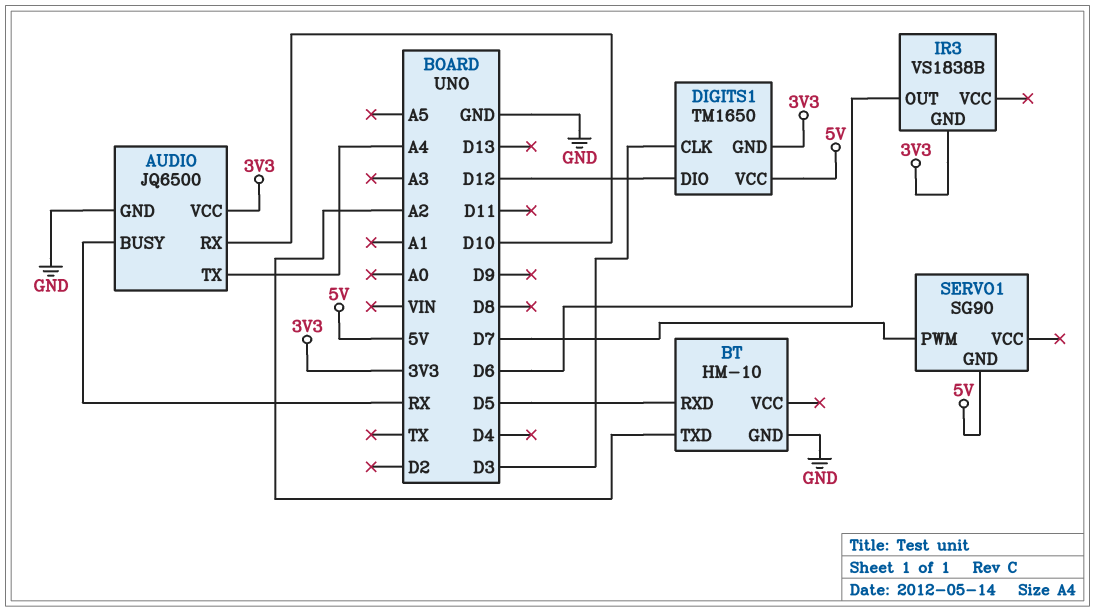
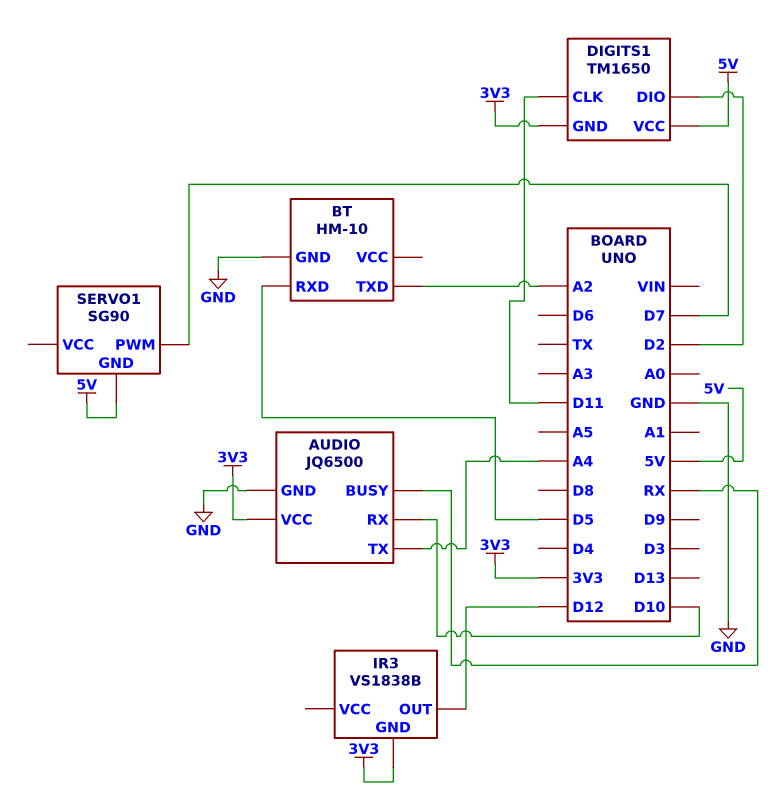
DIGITS1 pin CLK: D3 -> D11
DIGITS1 pin DIO: D12 -> D2
IR3 pin OUT: D6 -> D12

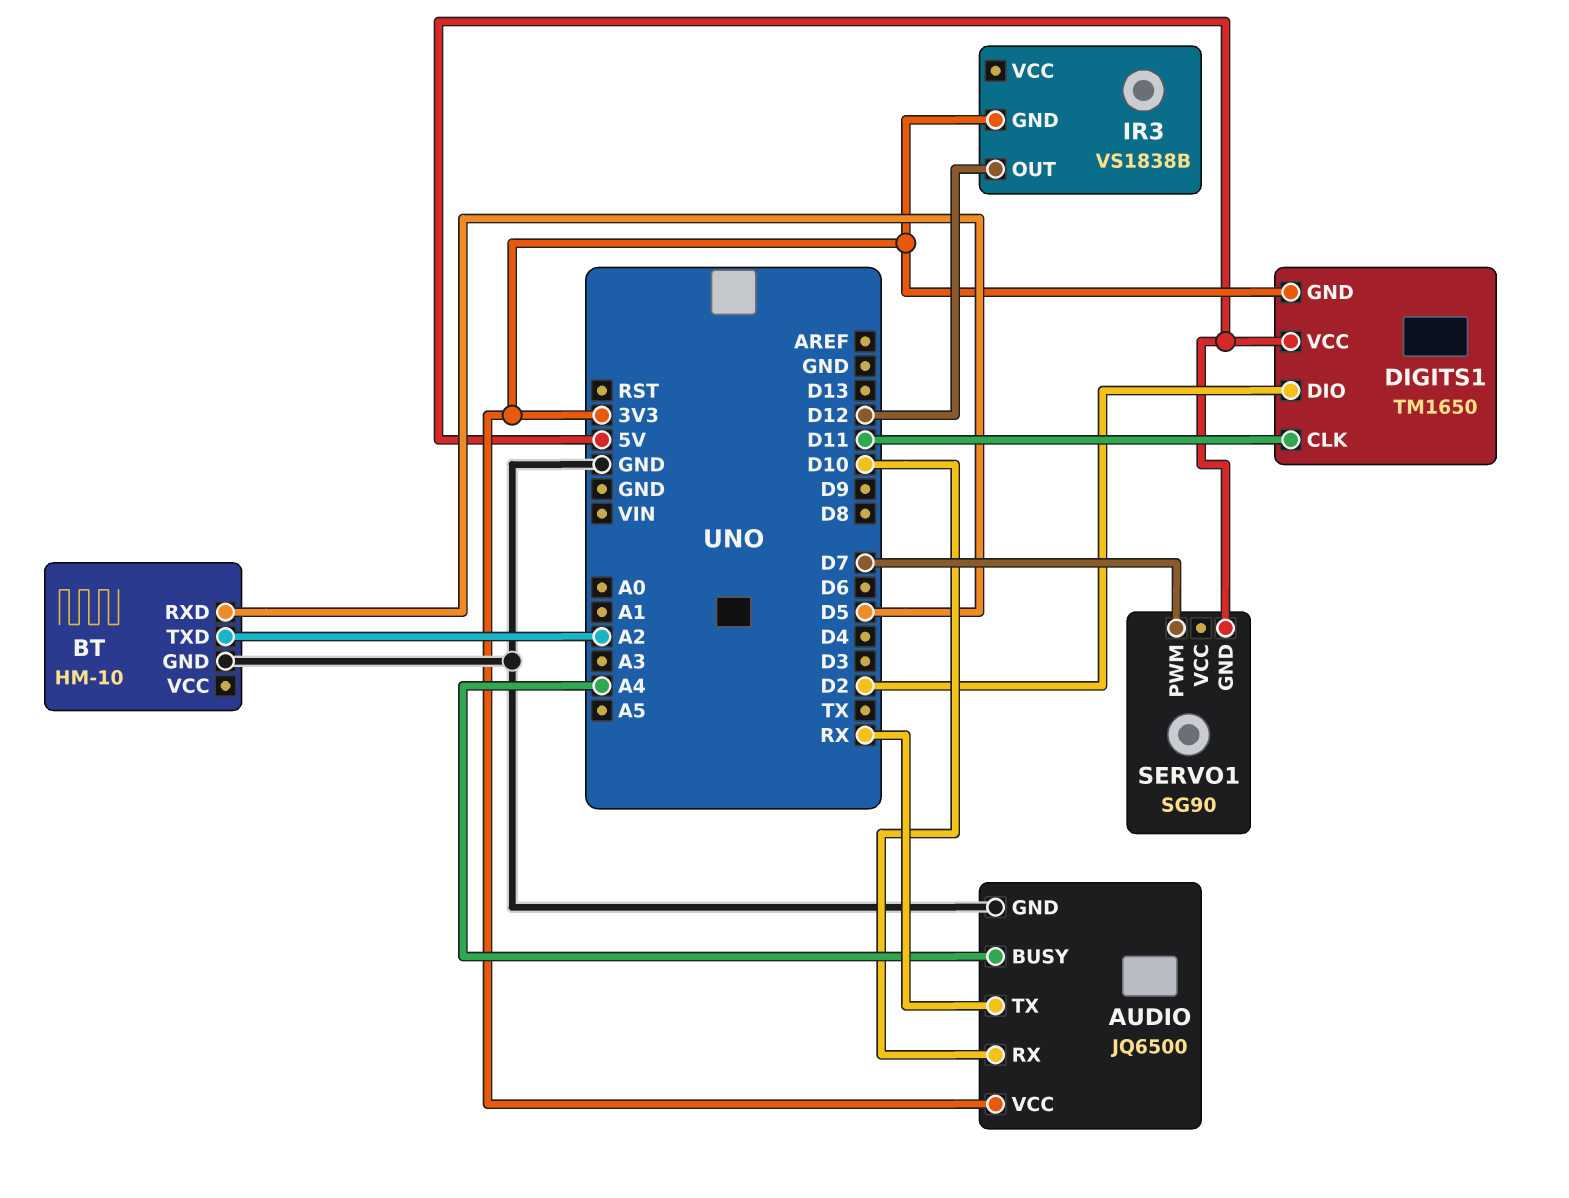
AUDIO pin BUSY: RX -> A4
AUDIO pin TX: A4 -> RX

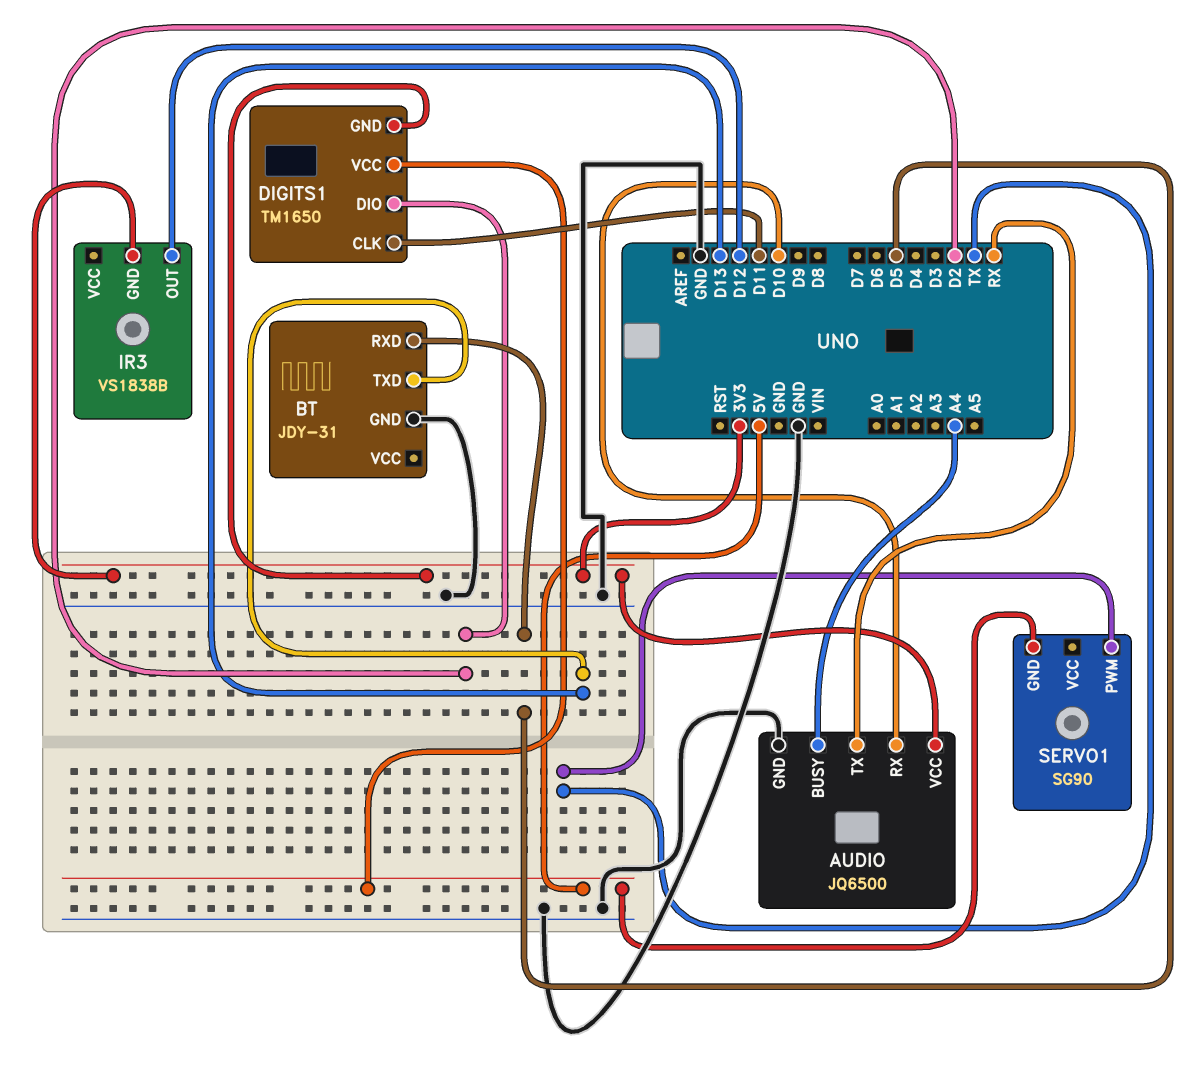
BT: HM-10 -> JDY-31
BT pin TXD: A2 -> D13
SERVO1 pin PWM: D7 -> TX

